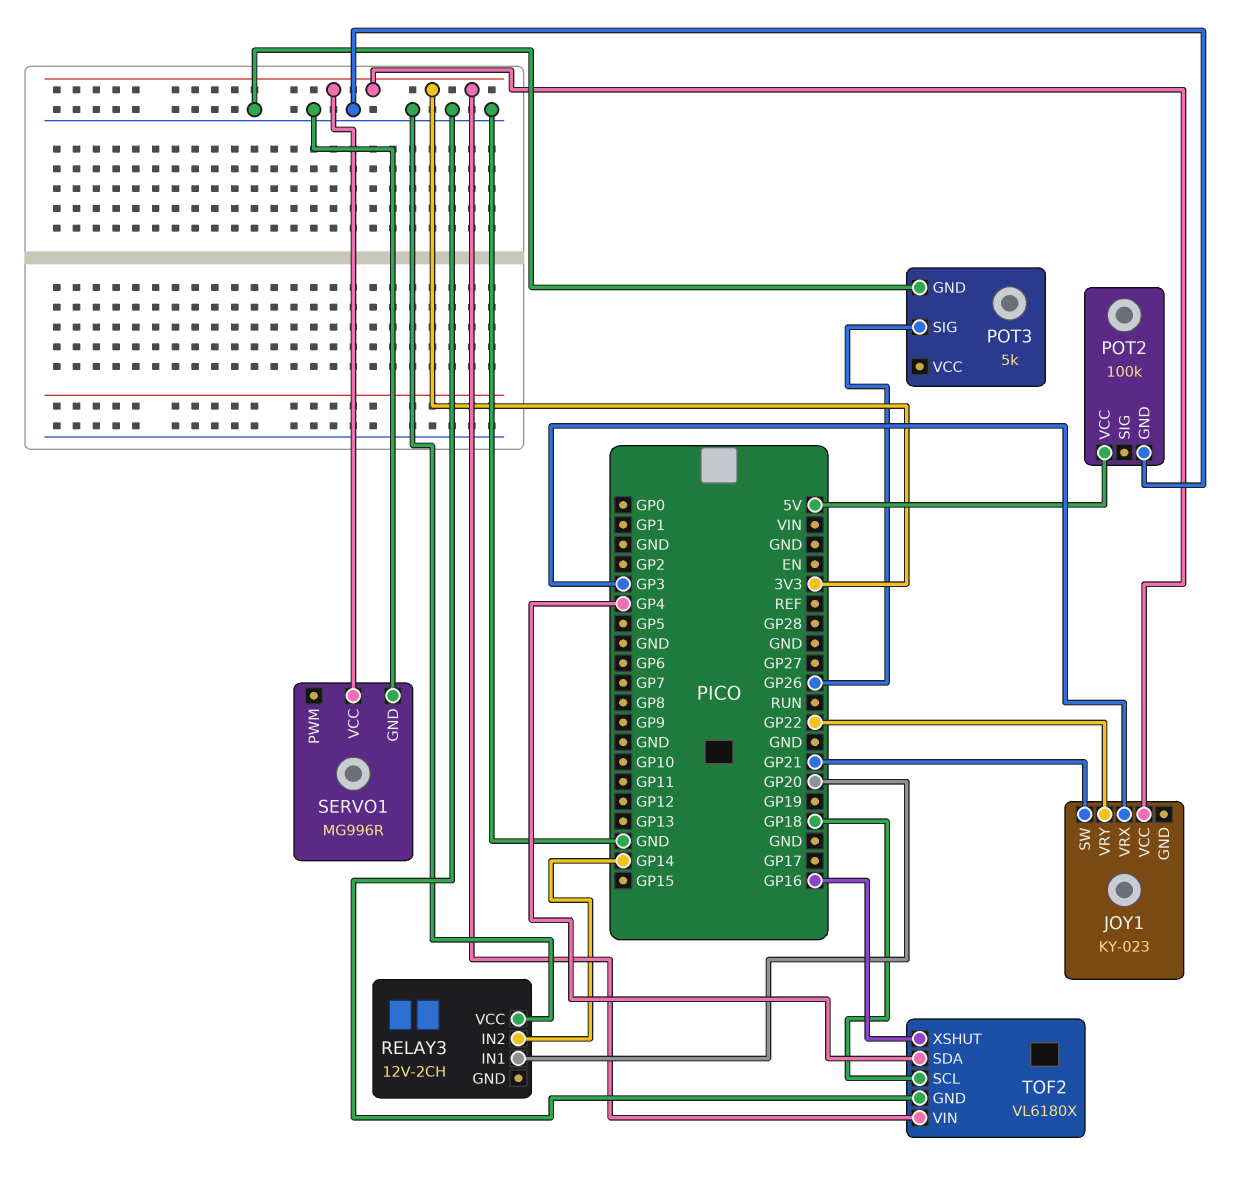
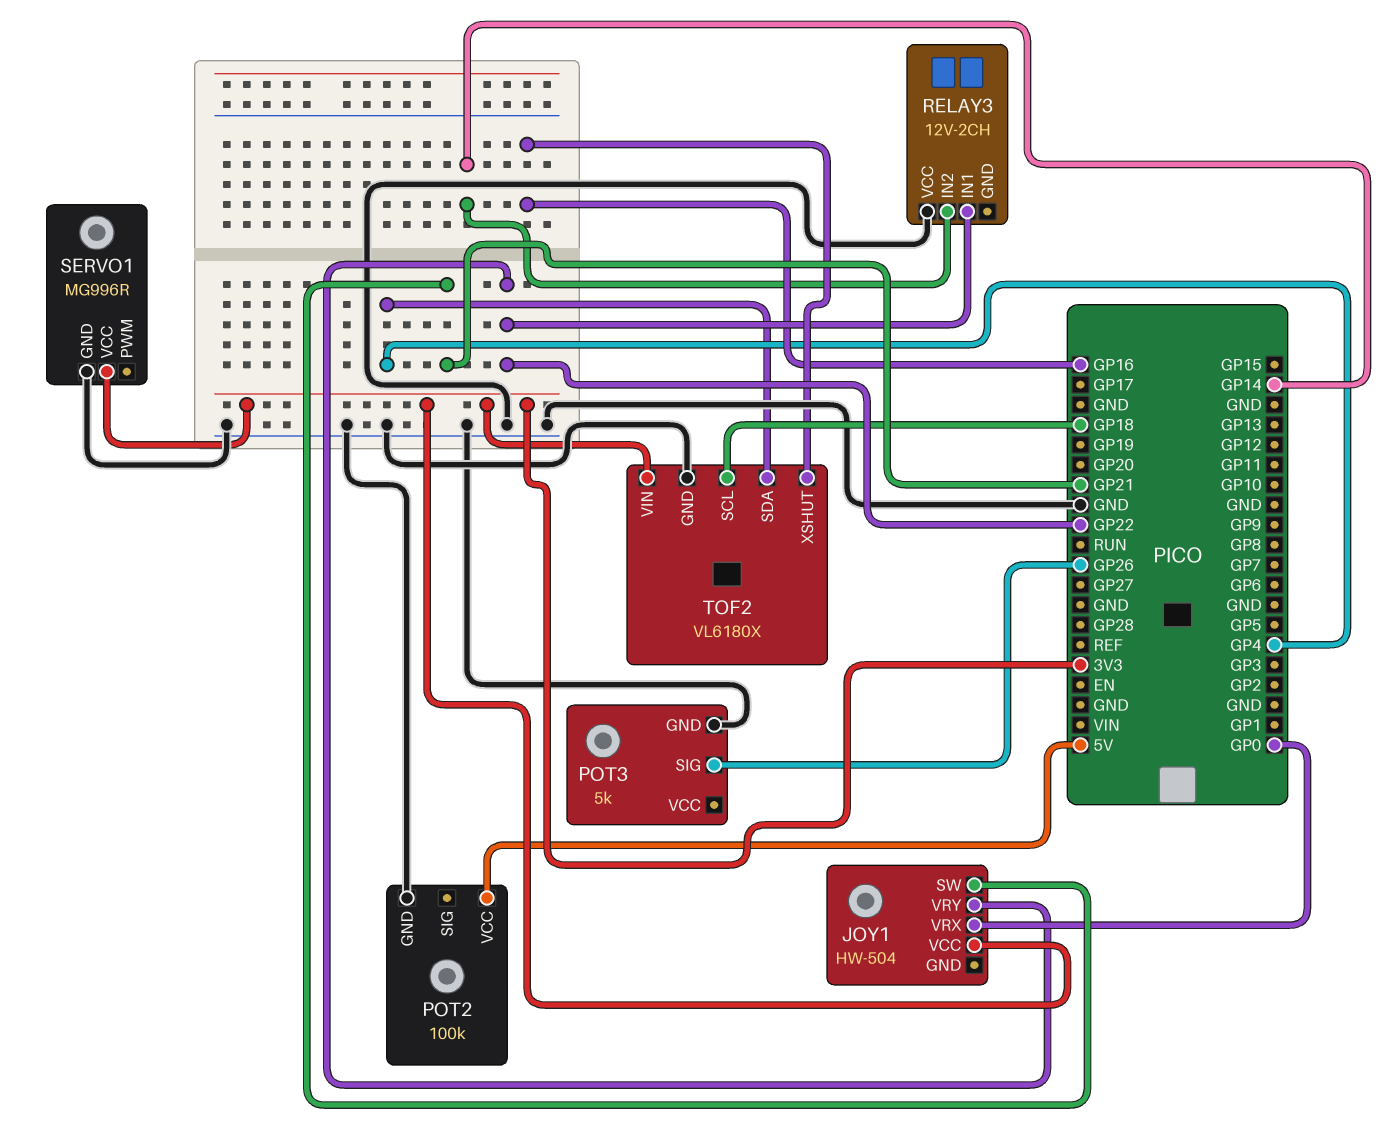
JOY1: KY-023 -> HW-504
JOY1 pin VRX: GP3 -> GP0
RELAY3 pin IN1: GP20 -> GP22

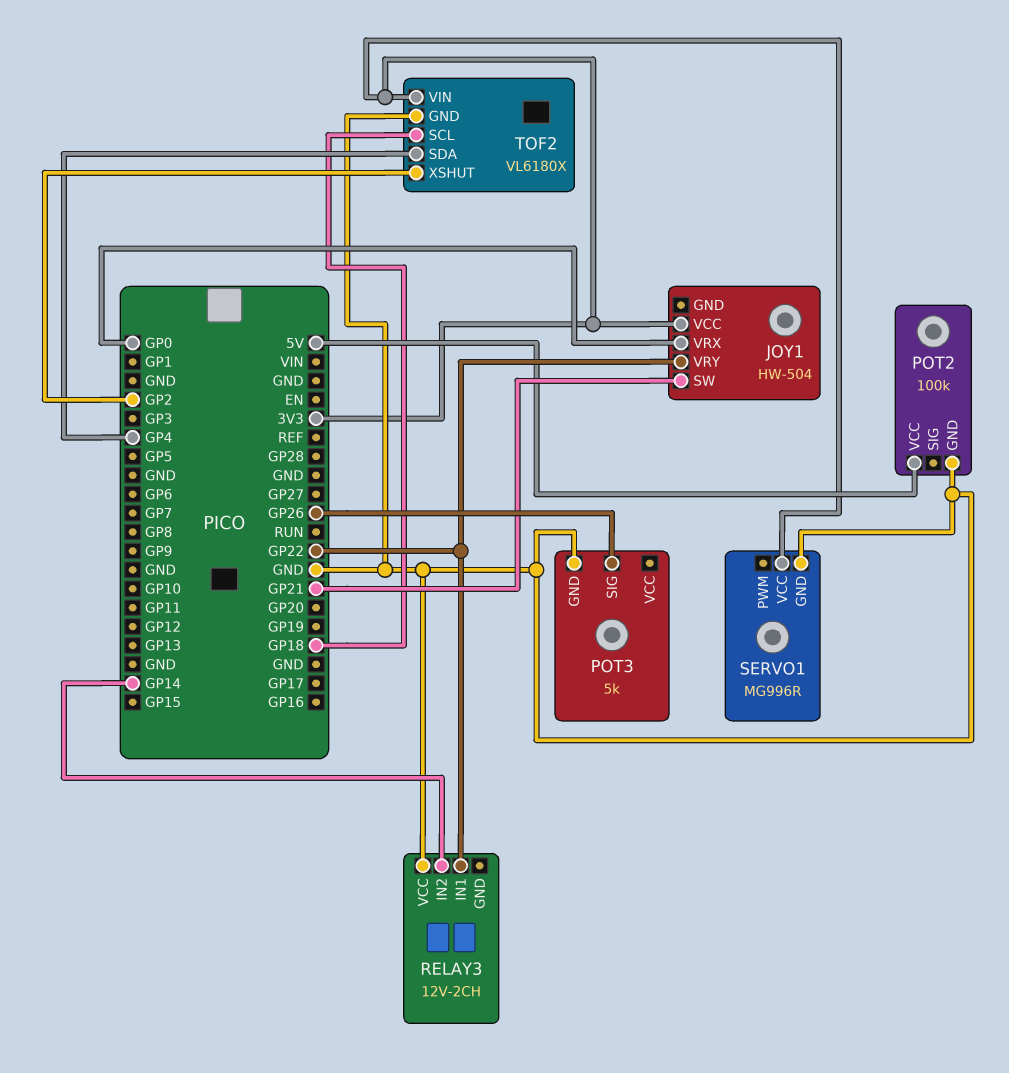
TOF2 pin XSHUT: GP16 -> GP2

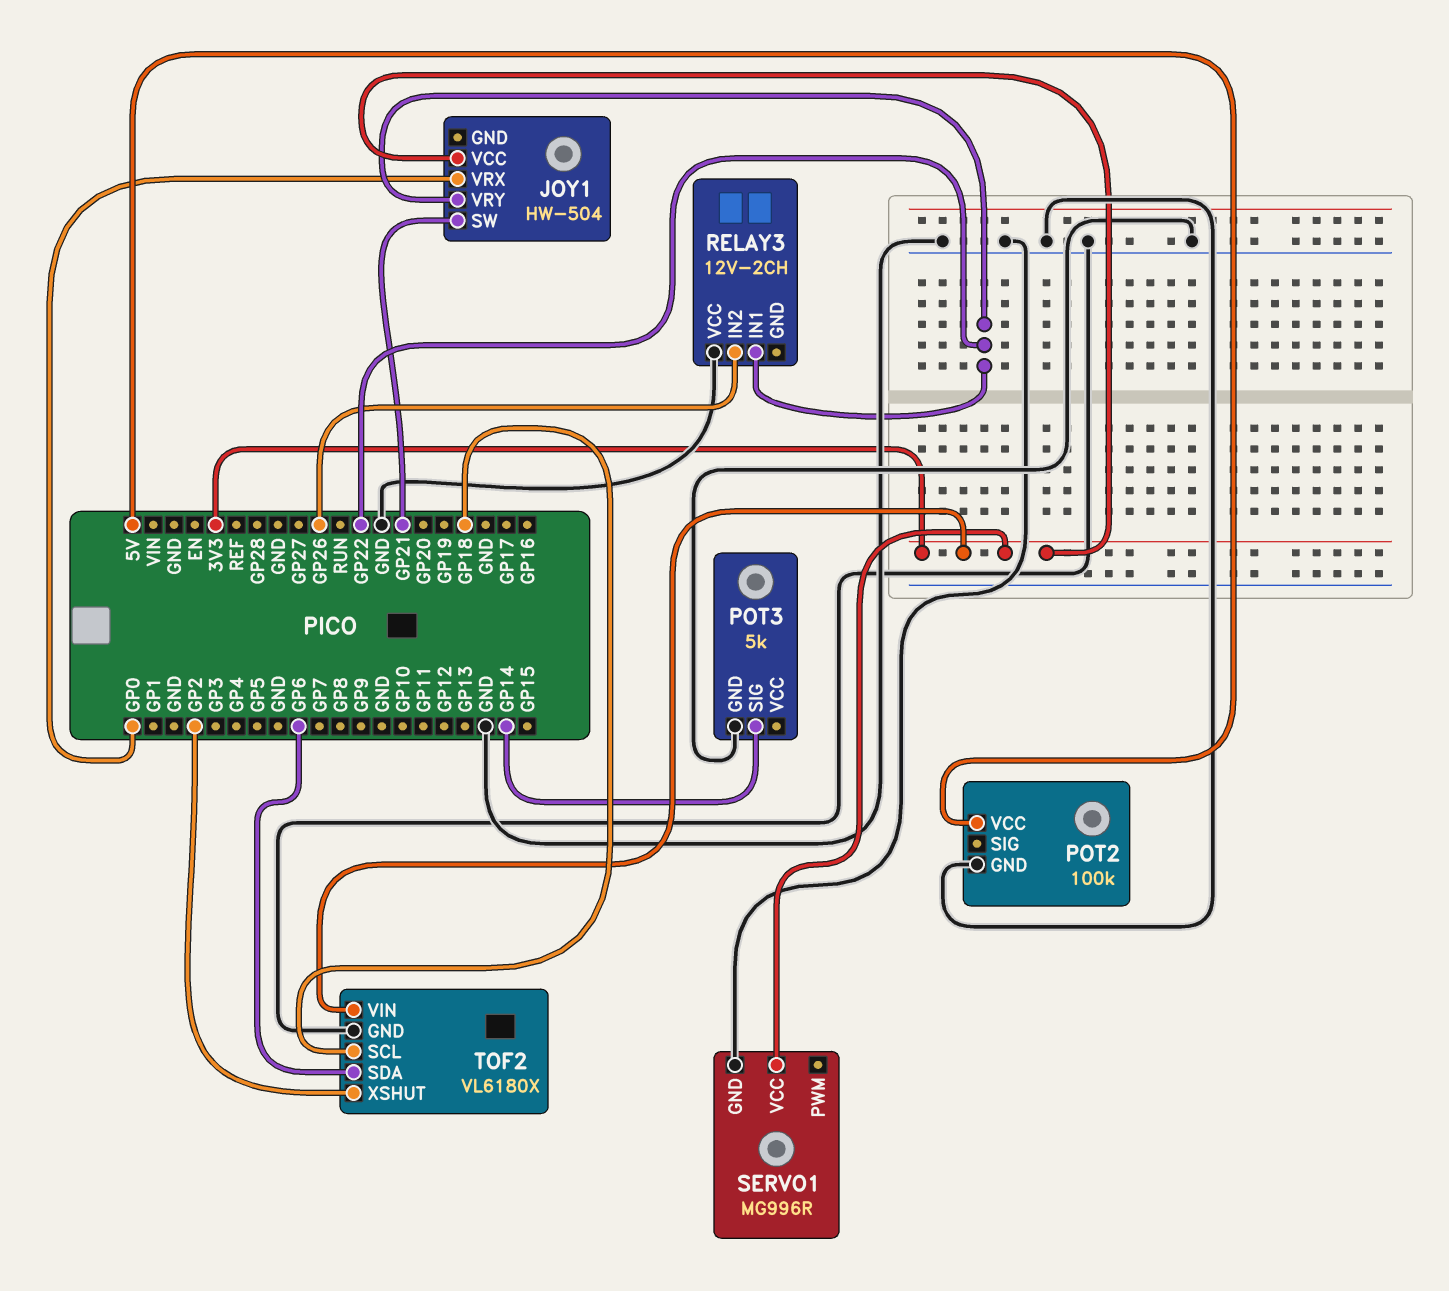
POT3 pin SIG: GP26 -> GP14
RELAY3 pin IN2: GP14 -> GP26
TOF2 pin SDA: GP4 -> GP6

